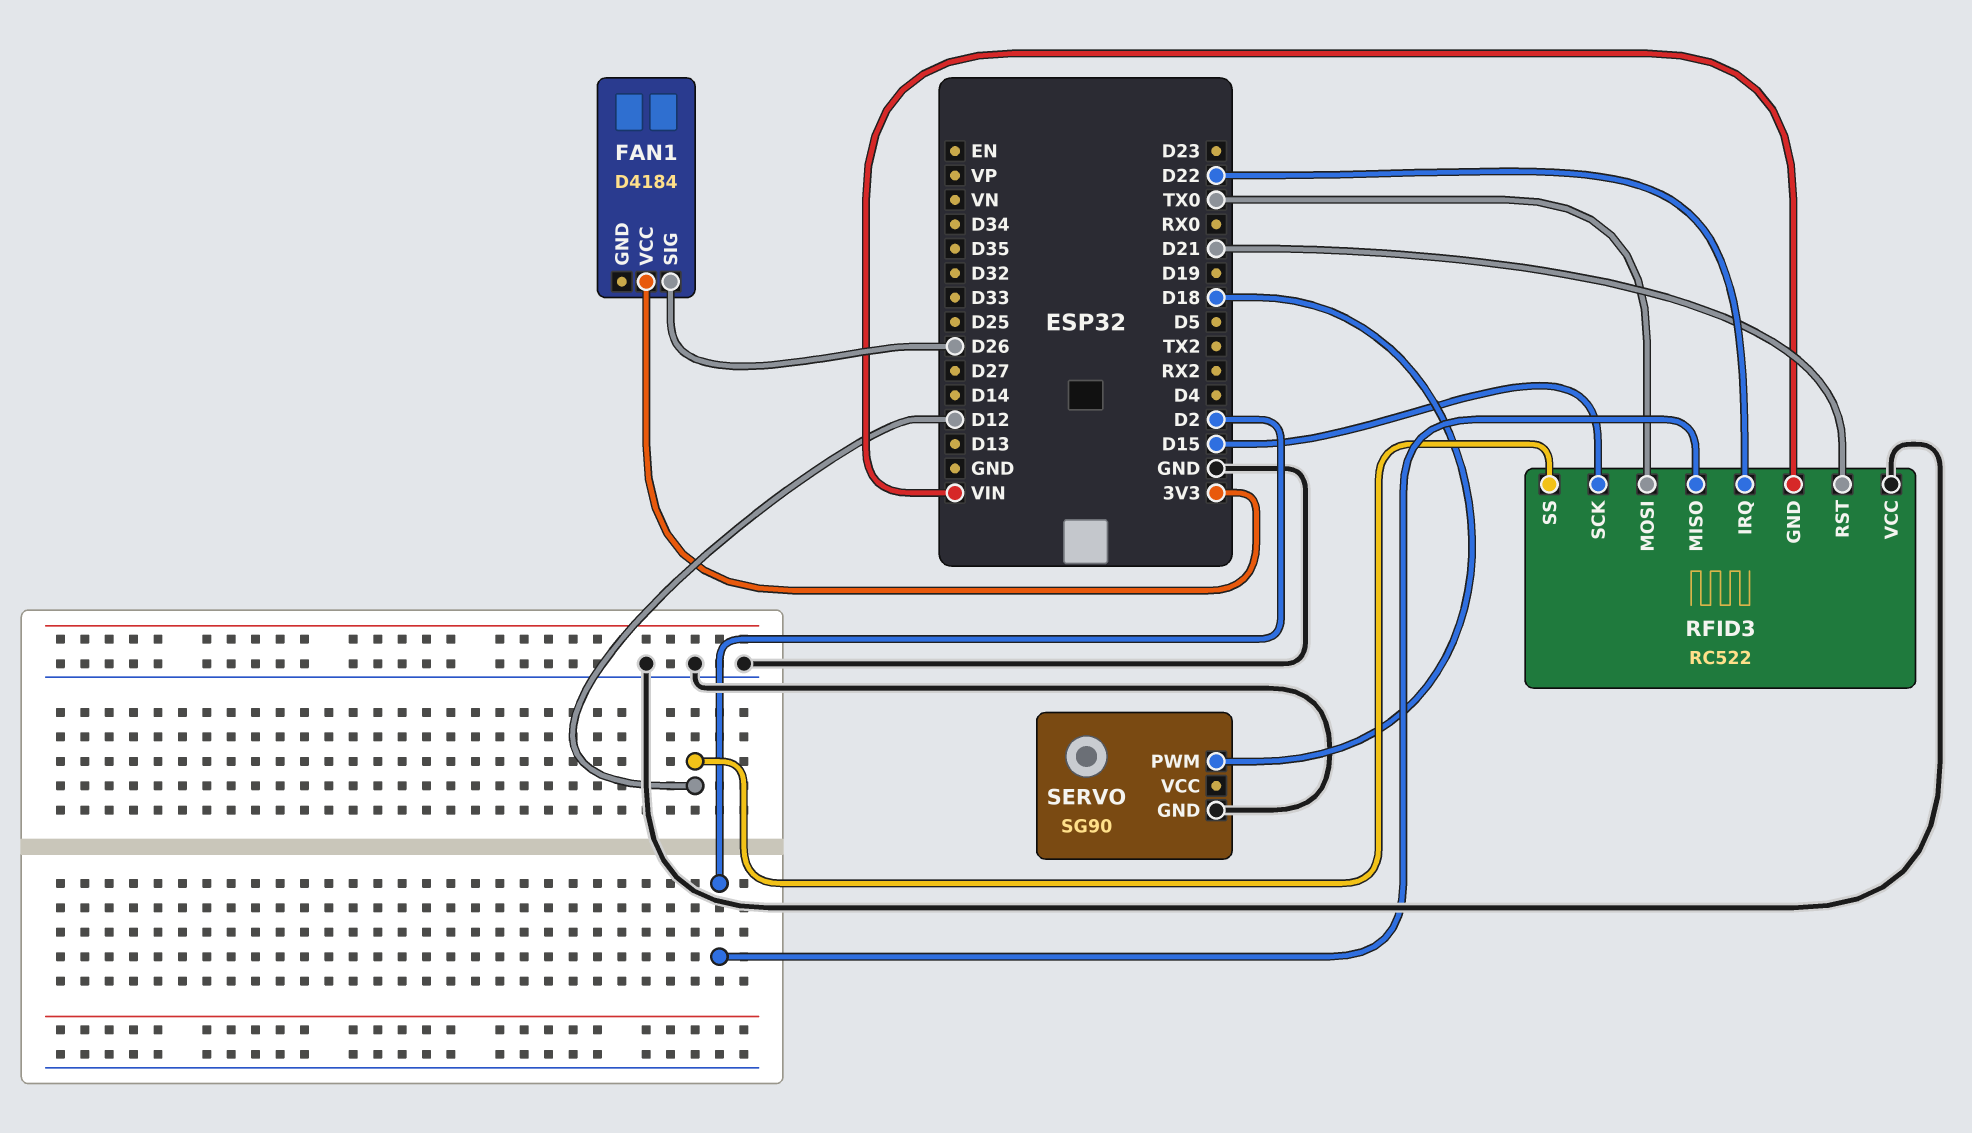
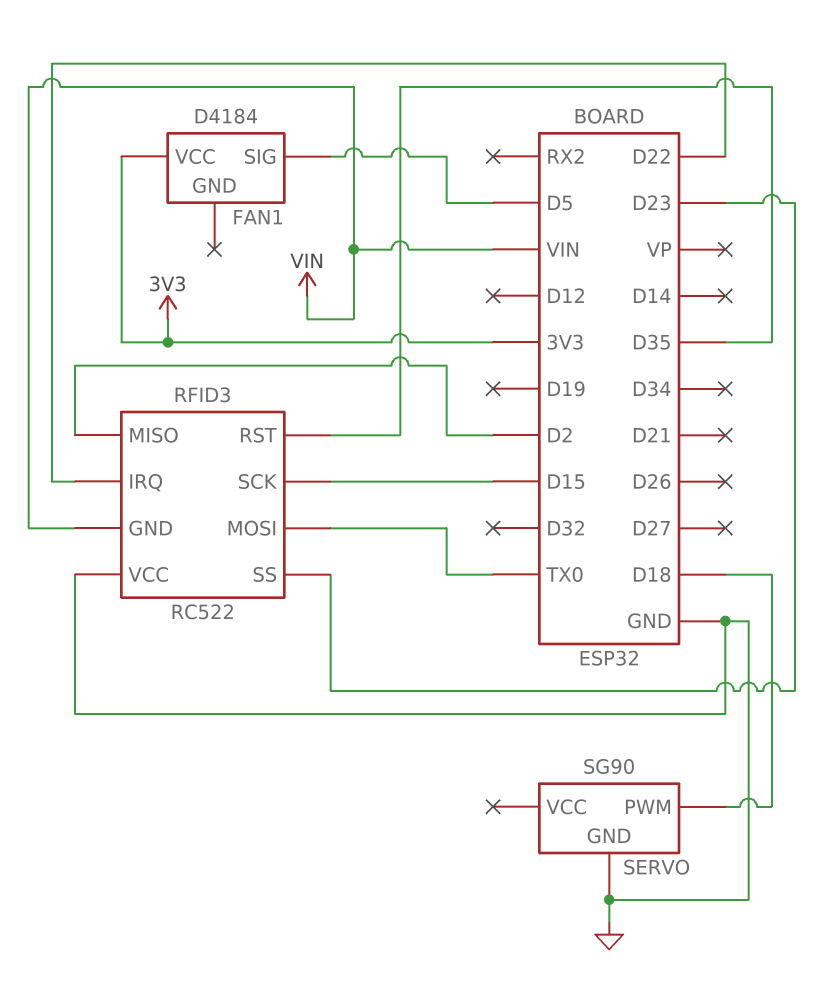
FAN1 pin SIG: D26 -> D5
RFID3 pin RST: D21 -> D35
RFID3 pin SS: D12 -> D23

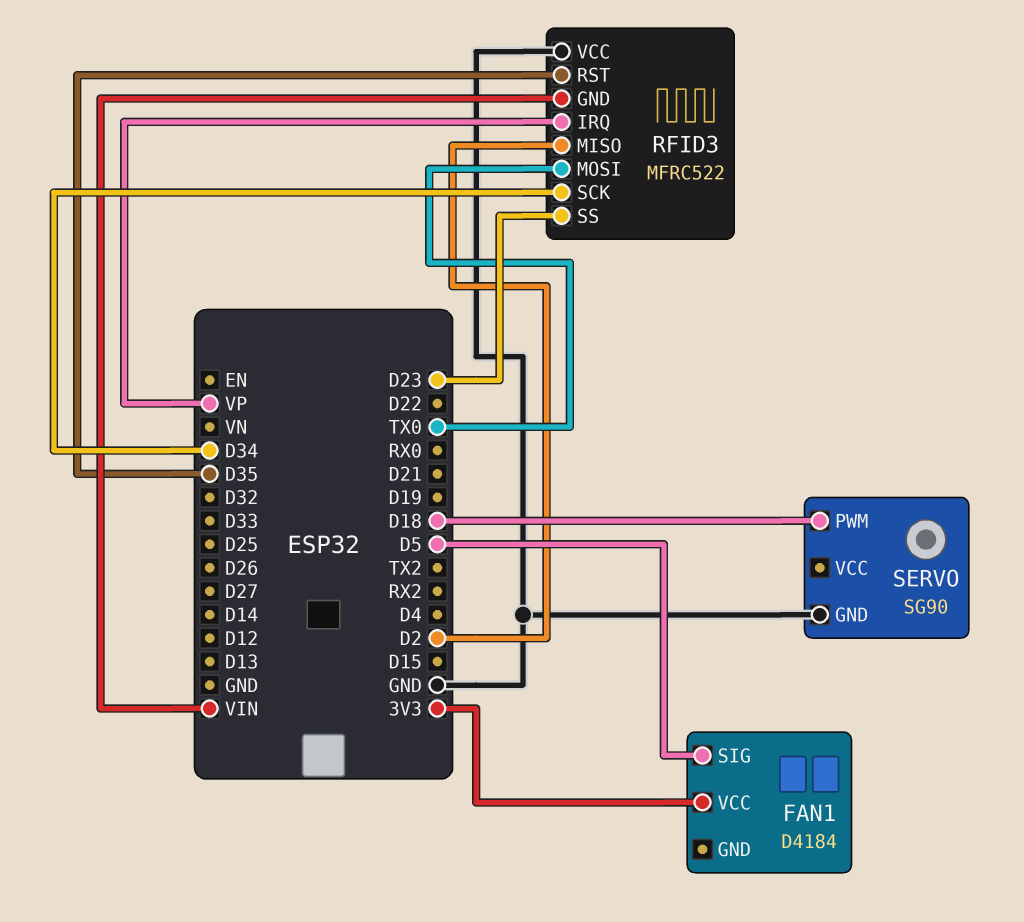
RFID3: RC522 -> MFRC522
RFID3 pin IRQ: D22 -> VP
RFID3 pin SCK: D15 -> D34

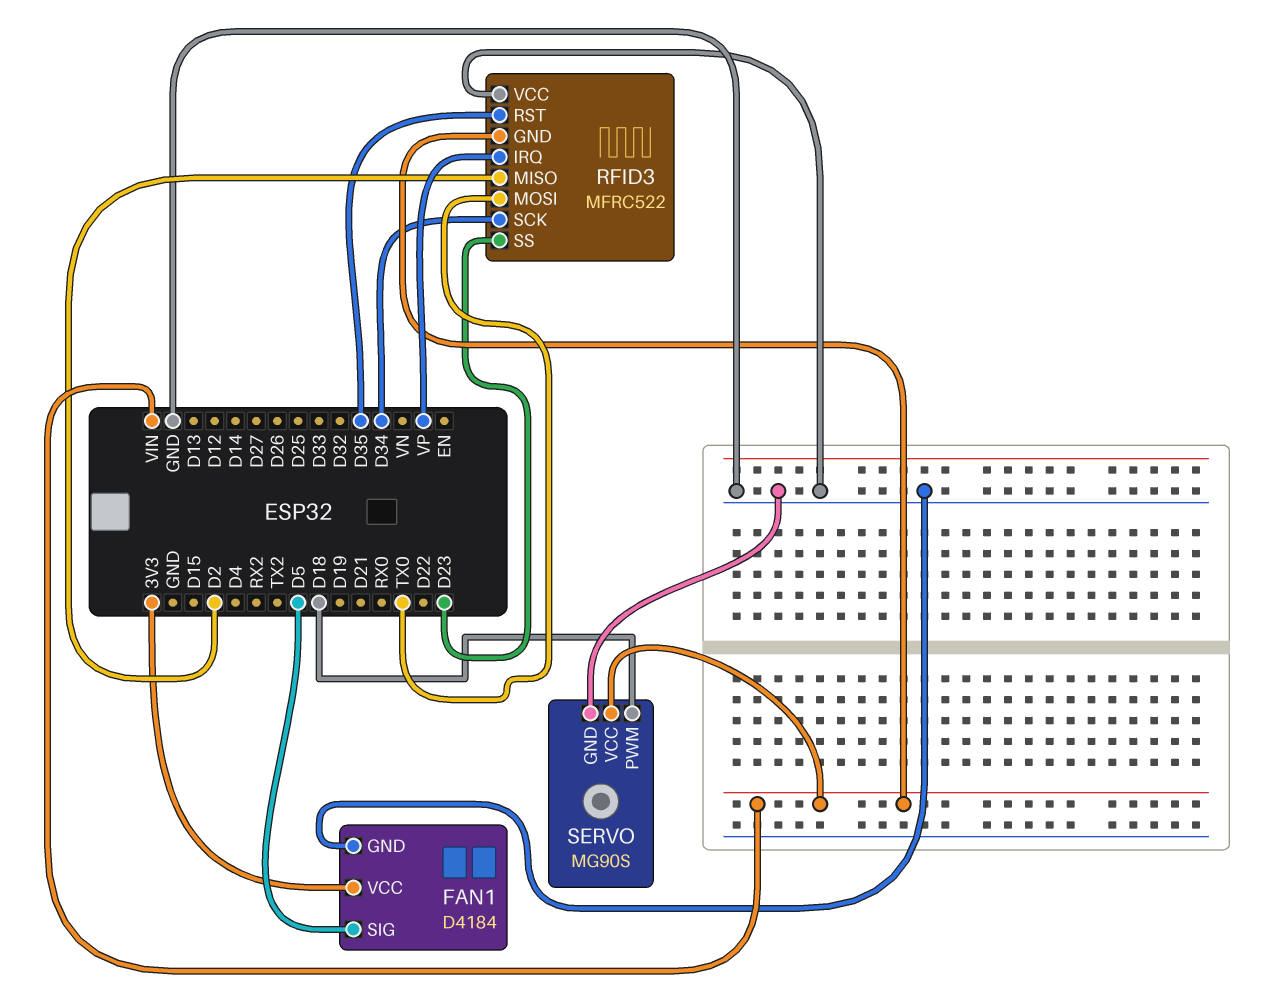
FAN1 pin GND: none -> GND
SERVO: SG90 -> MG90S
SERVO pin VCC: none -> VIN

